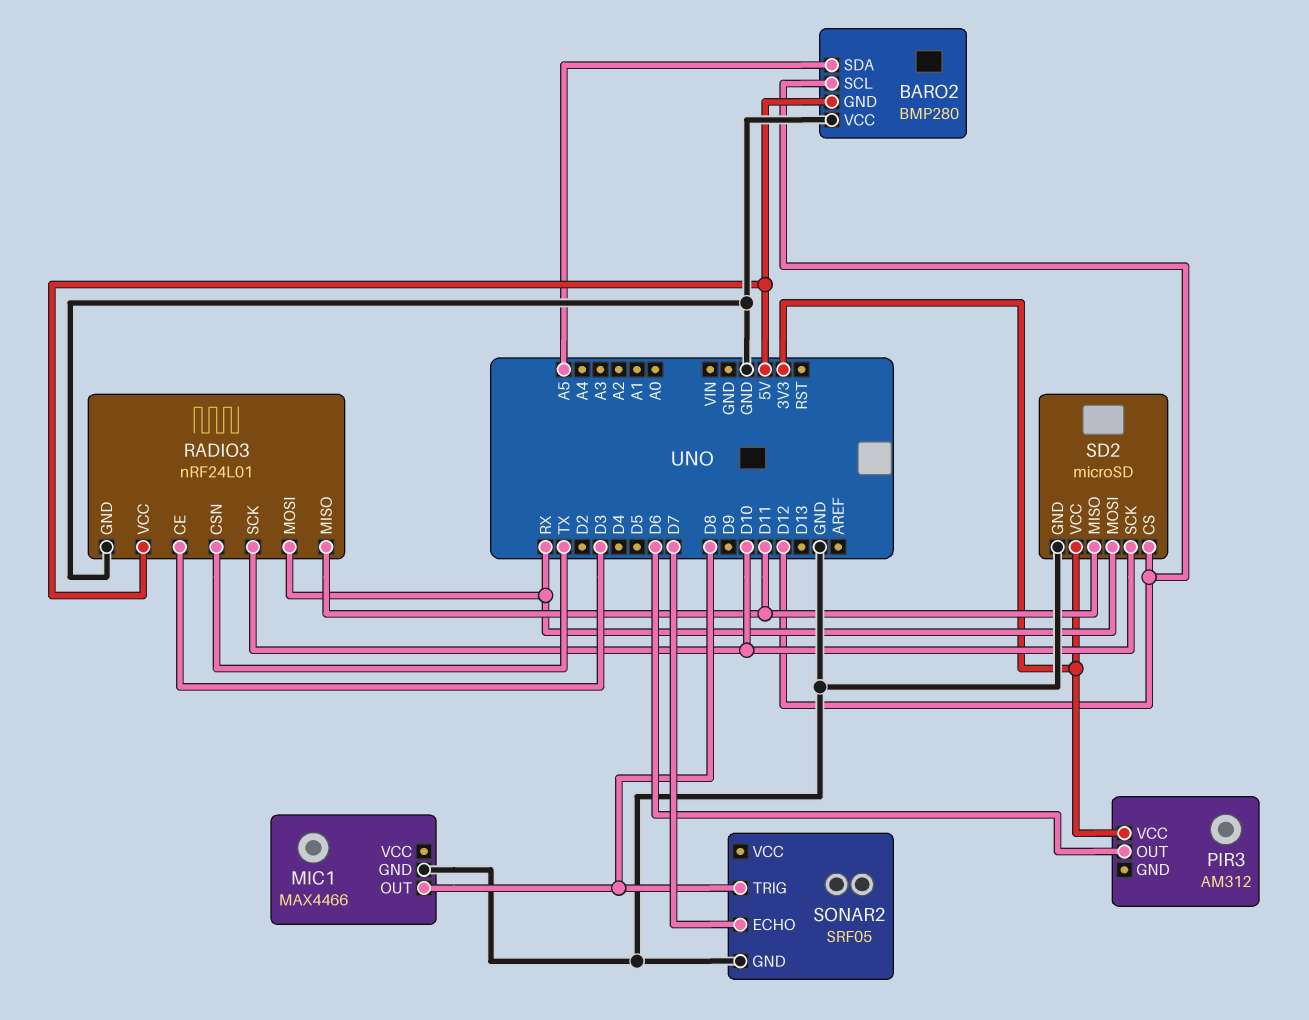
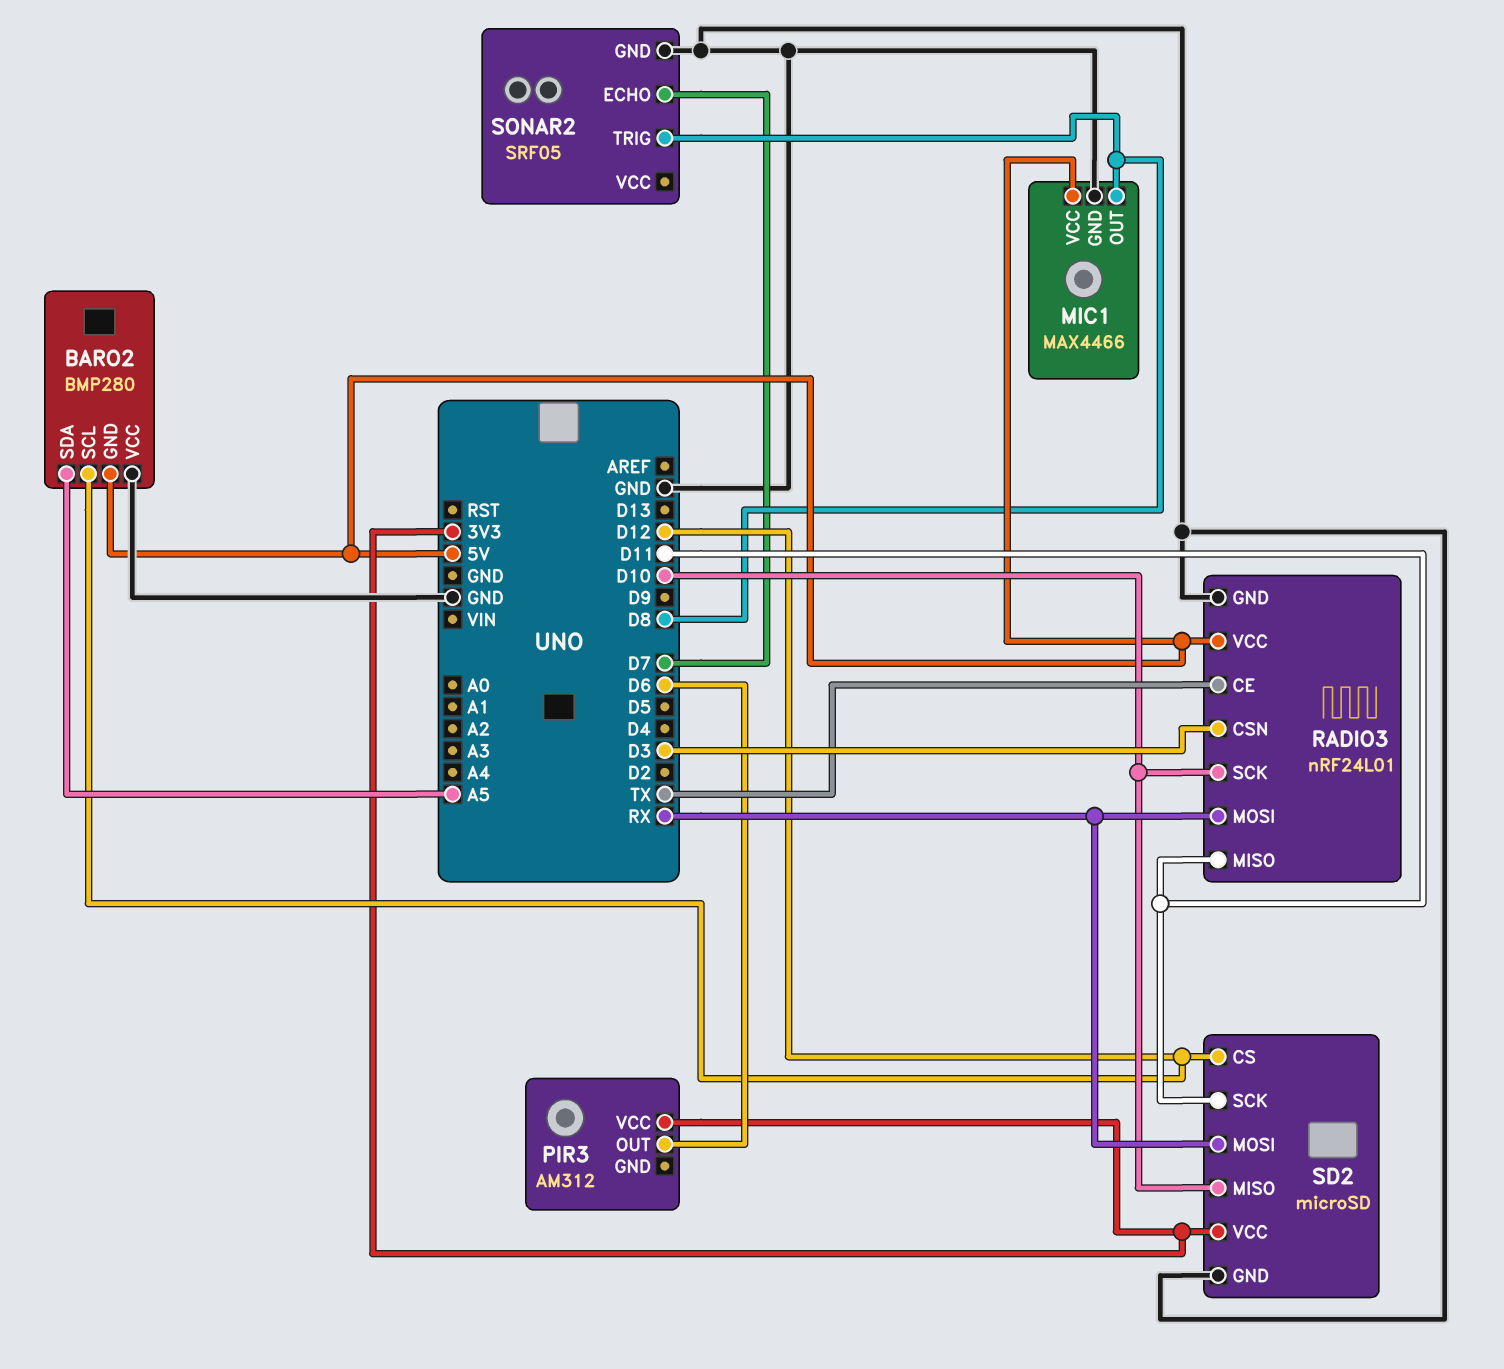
MIC1 pin VCC: none -> 5V
RADIO3 pin CE: D3 -> TX
RADIO3 pin CSN: TX -> D3
SD2 pin MISO: D11 -> D10
SD2 pin SCK: D10 -> D11

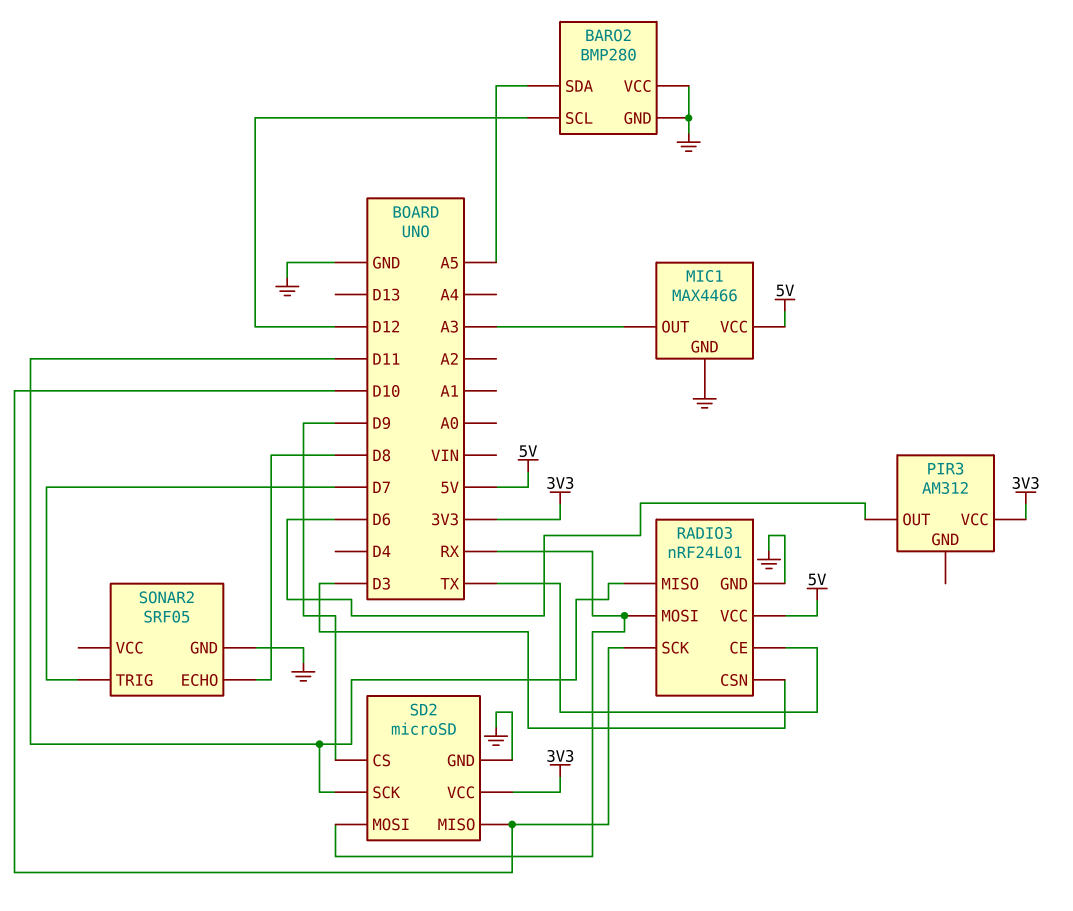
BARO2 pin GND: 5V -> GND
MIC1 pin OUT: D8 -> A3
SD2 pin CS: D12 -> D9
SONAR2 pin ECHO: D7 -> D8
SONAR2 pin TRIG: D8 -> D7

